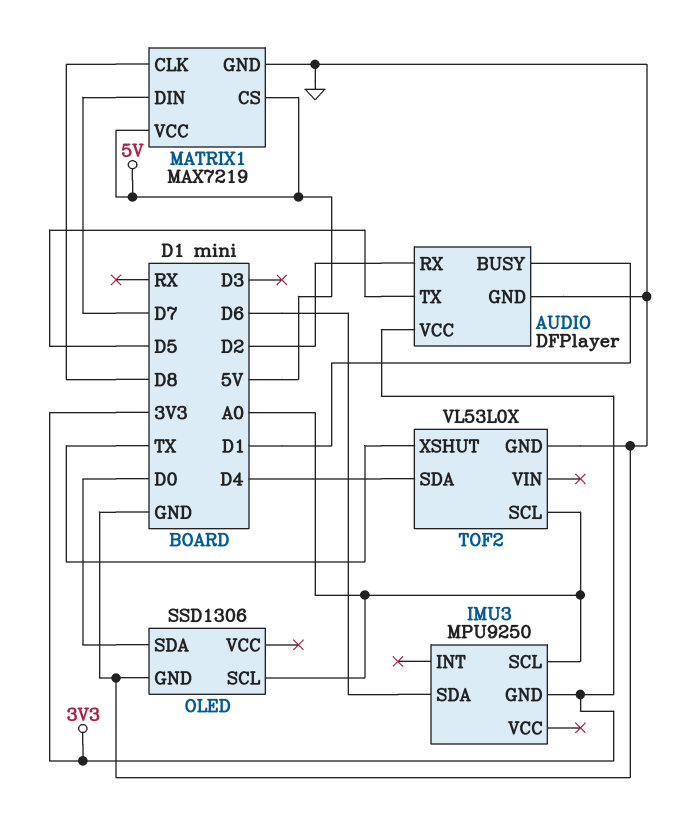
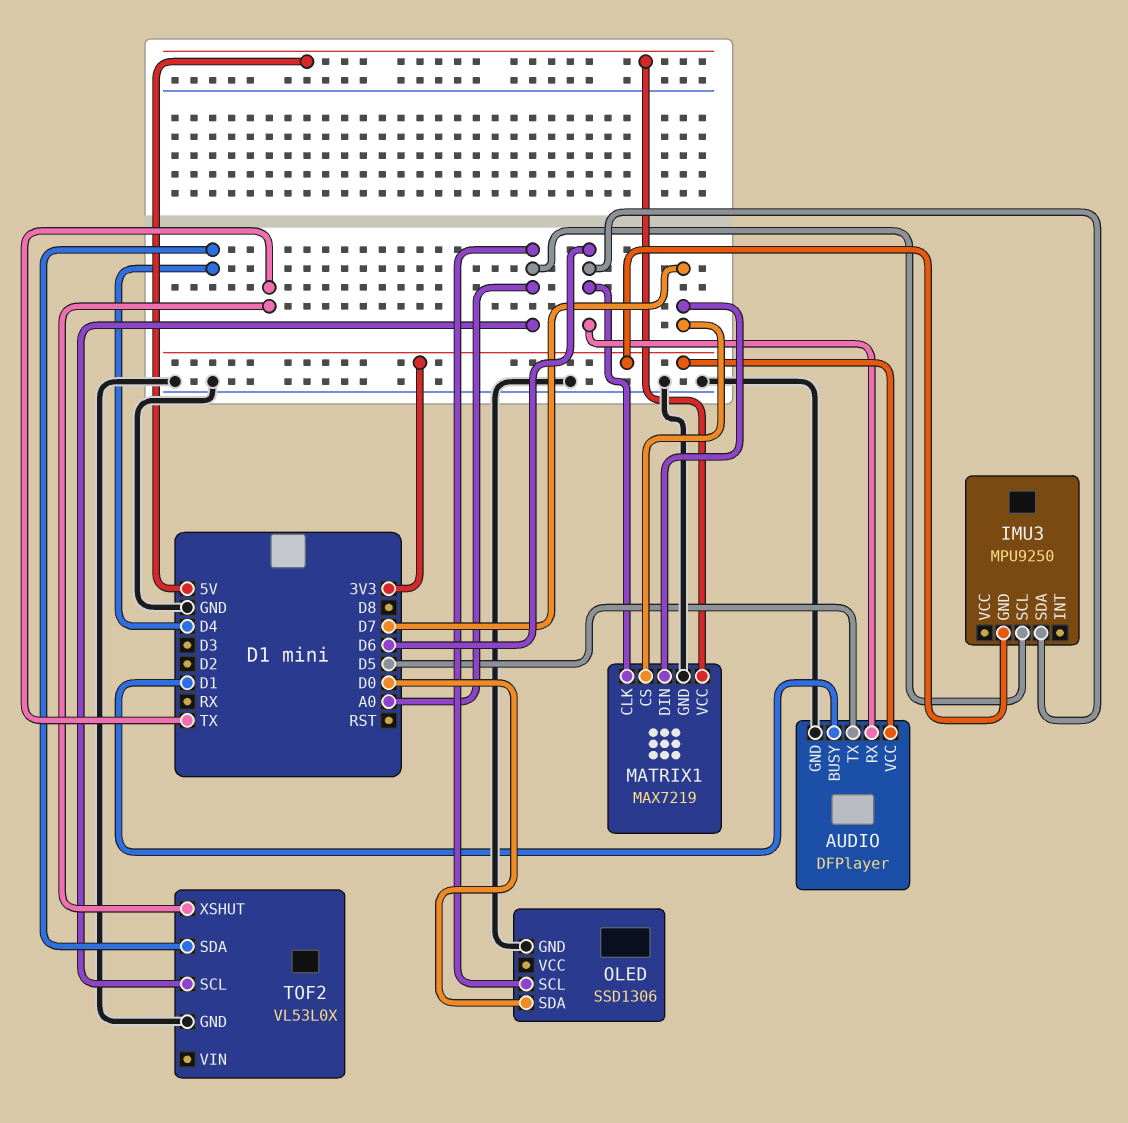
AUDIO pin RX: D2 -> D6
MATRIX1 pin CLK: D8 -> D6
MATRIX1 pin CS: 5V -> D7

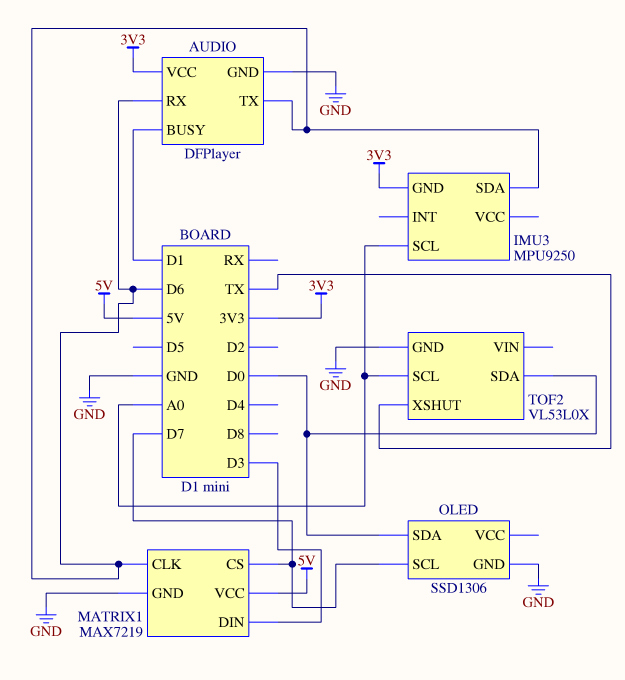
AUDIO pin TX: D5 -> D6
MATRIX1 pin DIN: D7 -> D3
OLED pin SCL: A0 -> D7
TOF2 pin SDA: D4 -> D0

